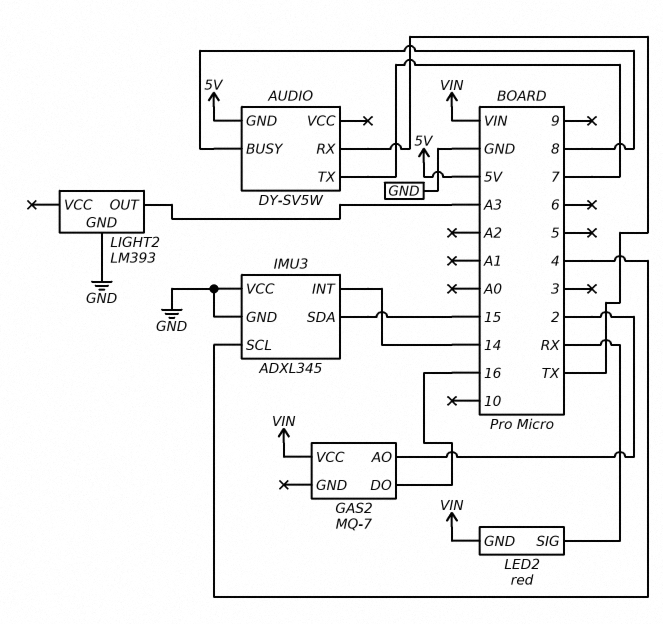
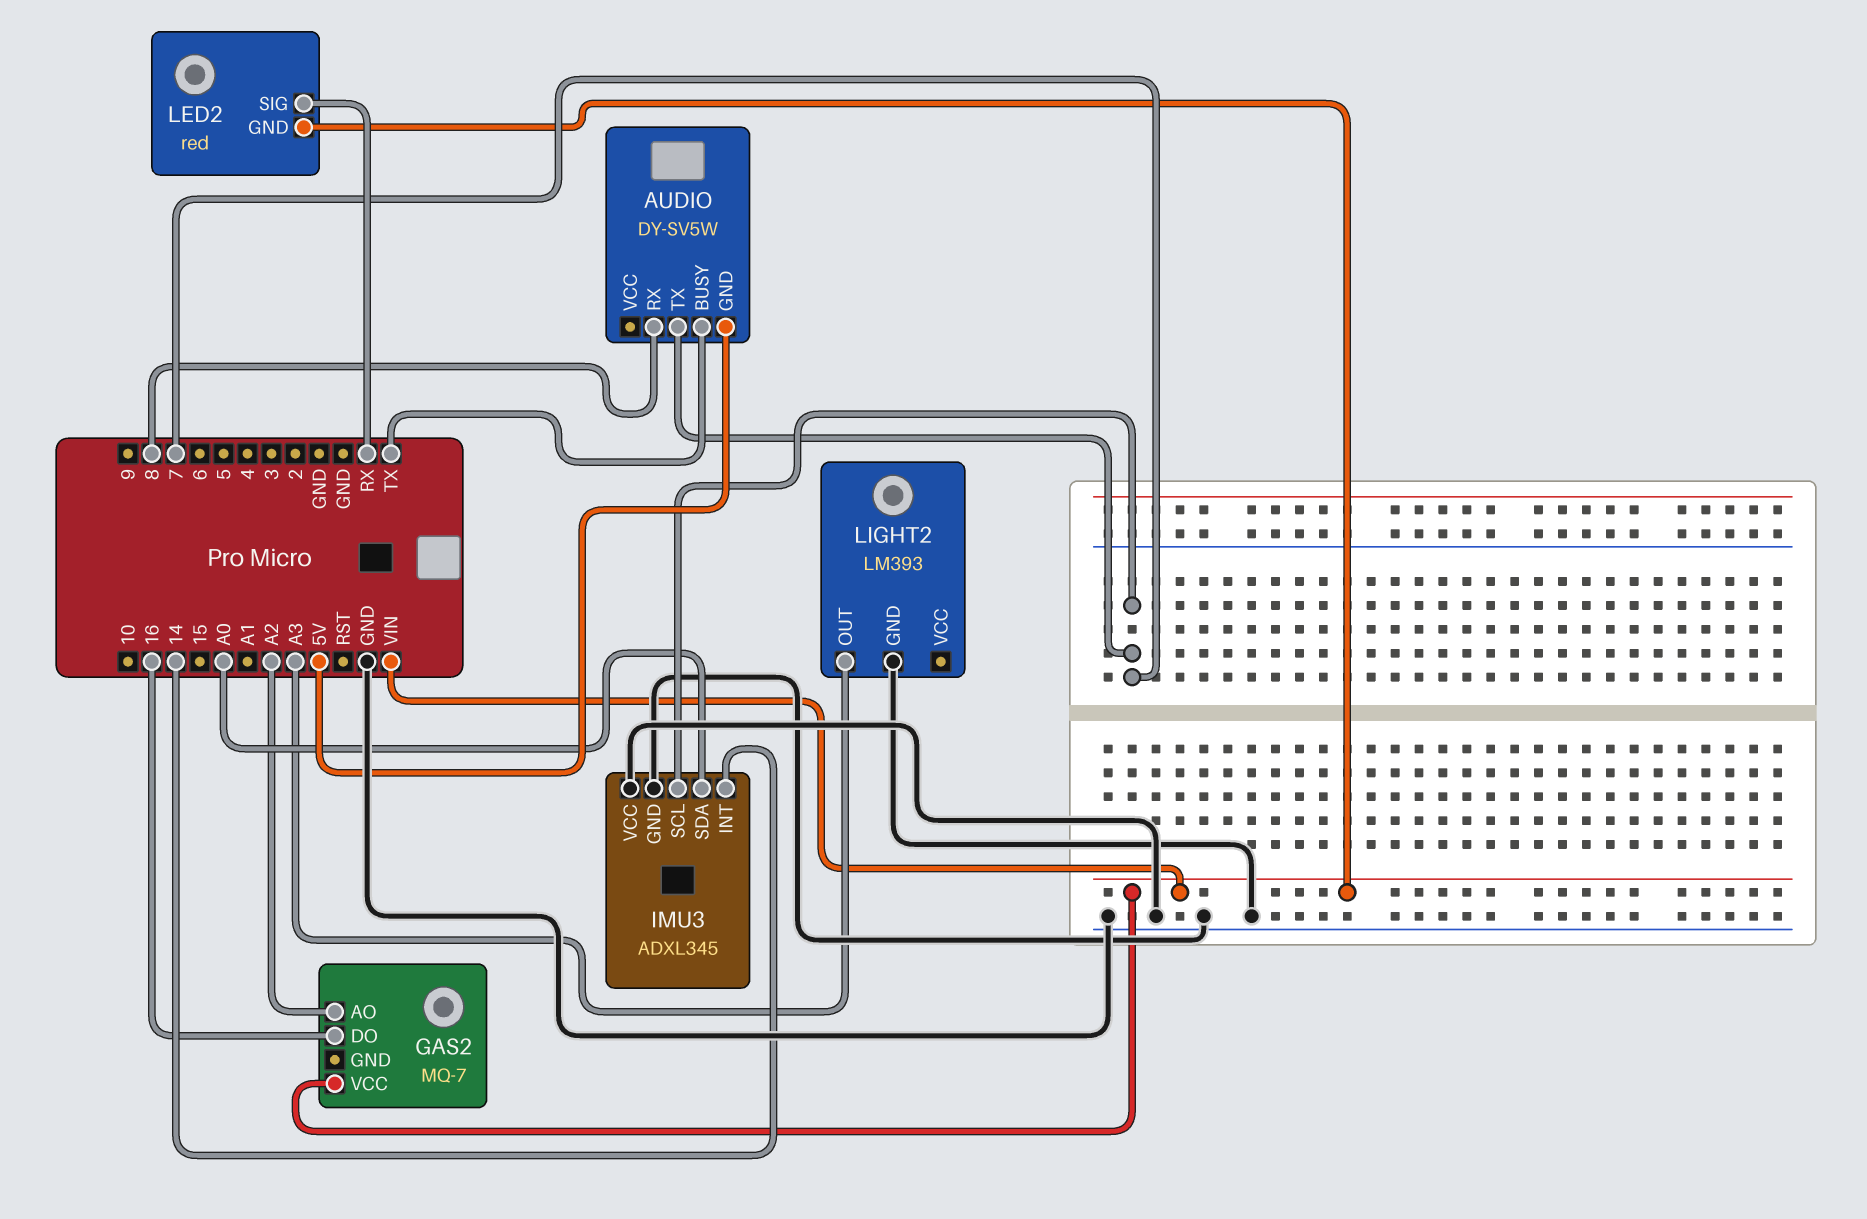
AUDIO pin BUSY: 8 -> TX
AUDIO pin RX: TX -> 8
GAS2 pin AO: 2 -> A2
IMU3 pin SCL: 4 -> 7
IMU3 pin SDA: 15 -> A0

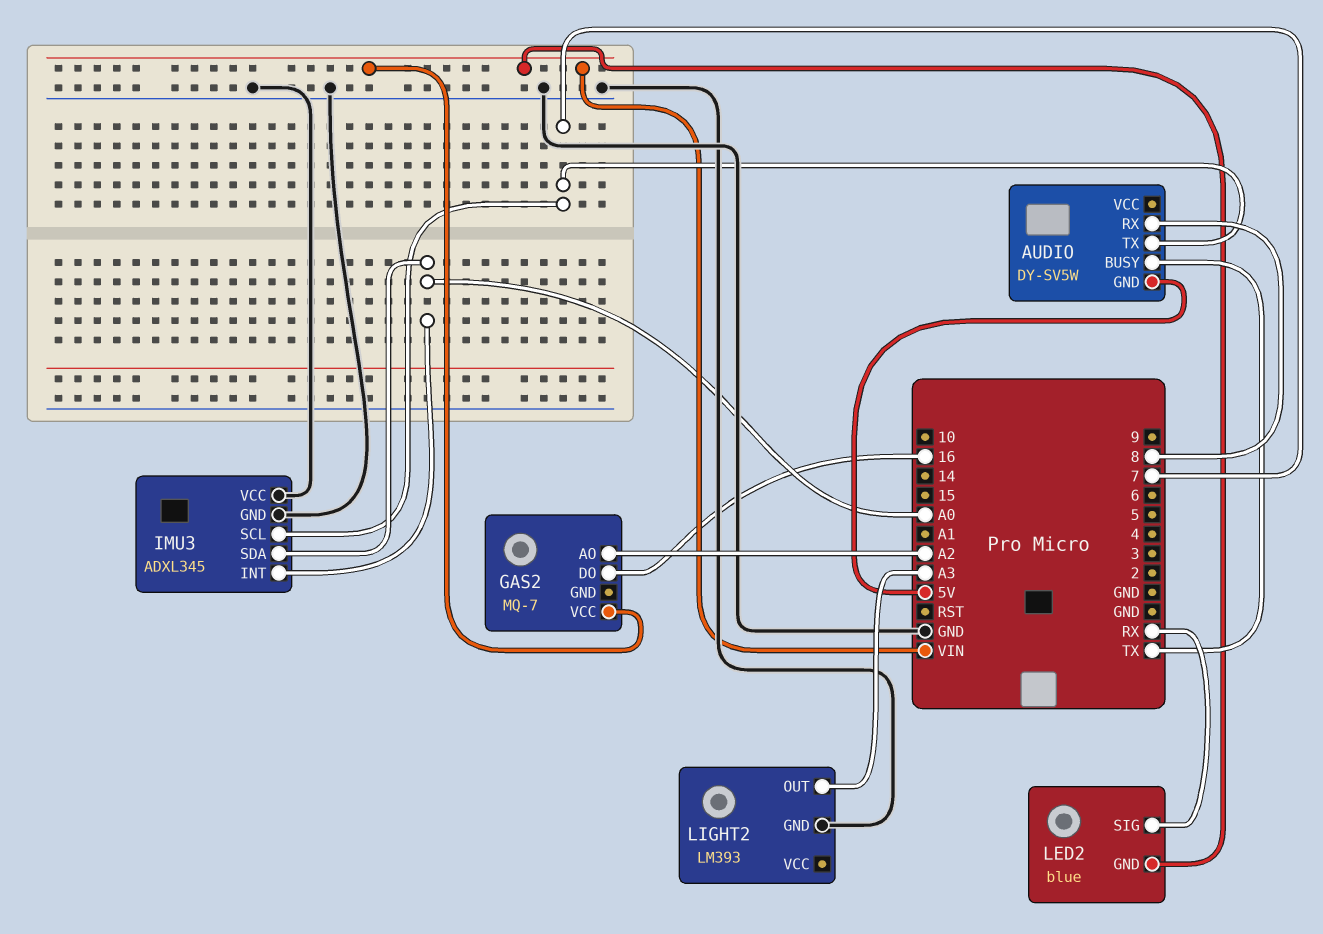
IMU3 pin INT: 14 -> A0
LED2: red -> blue

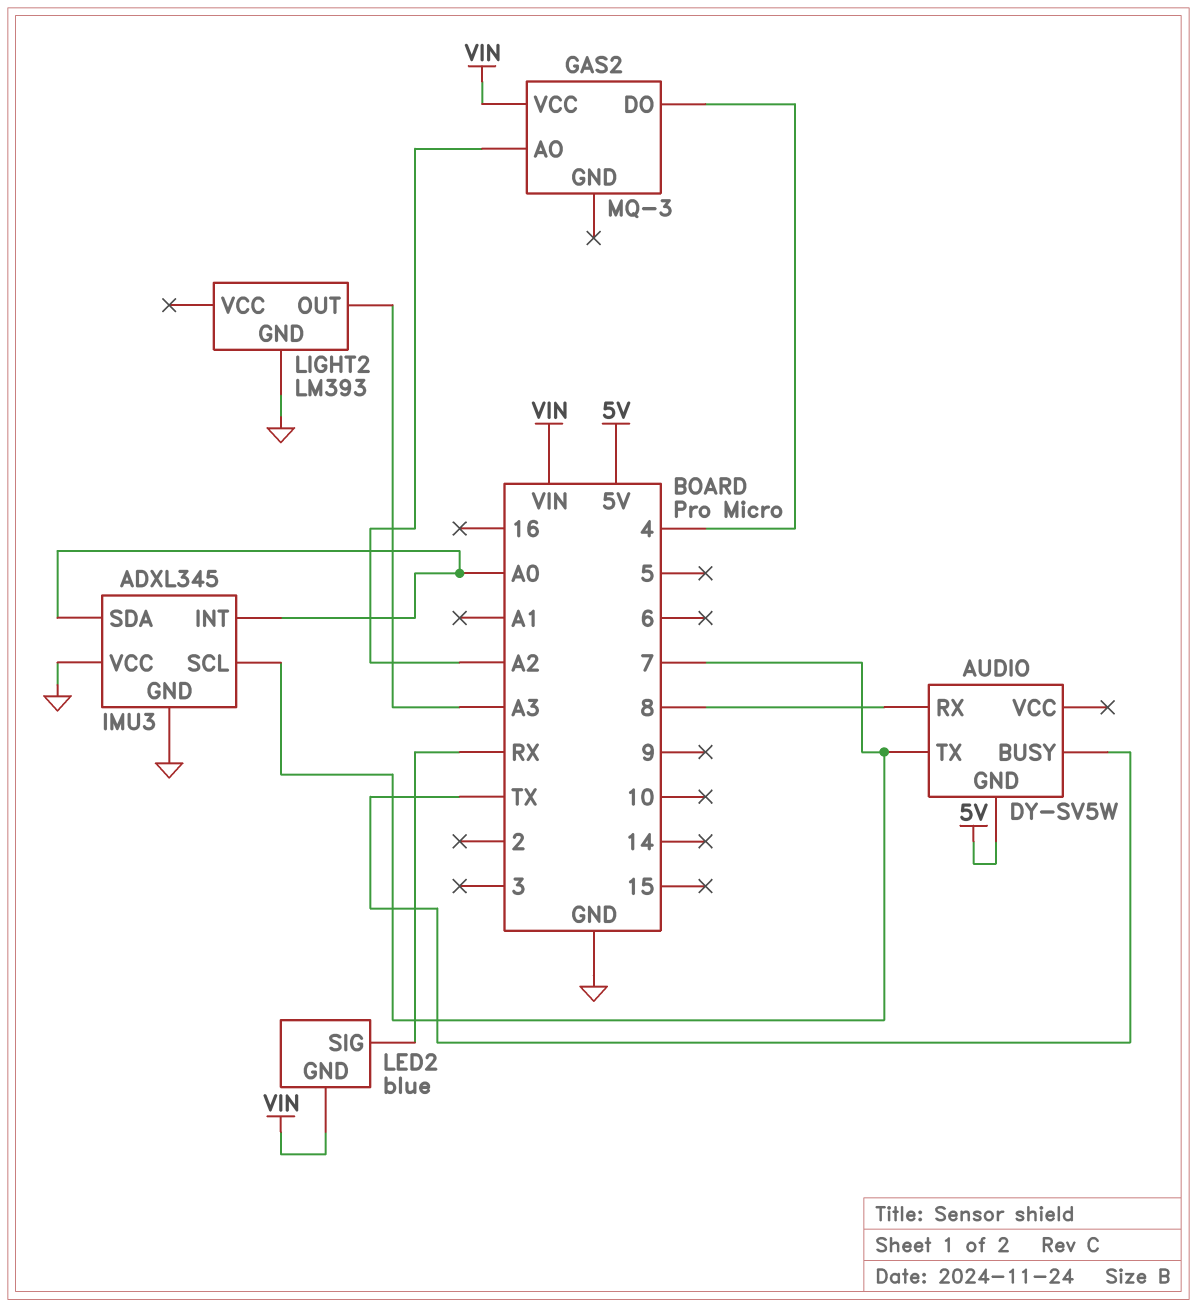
GAS2: MQ-7 -> MQ-3
GAS2 pin DO: 16 -> 4

